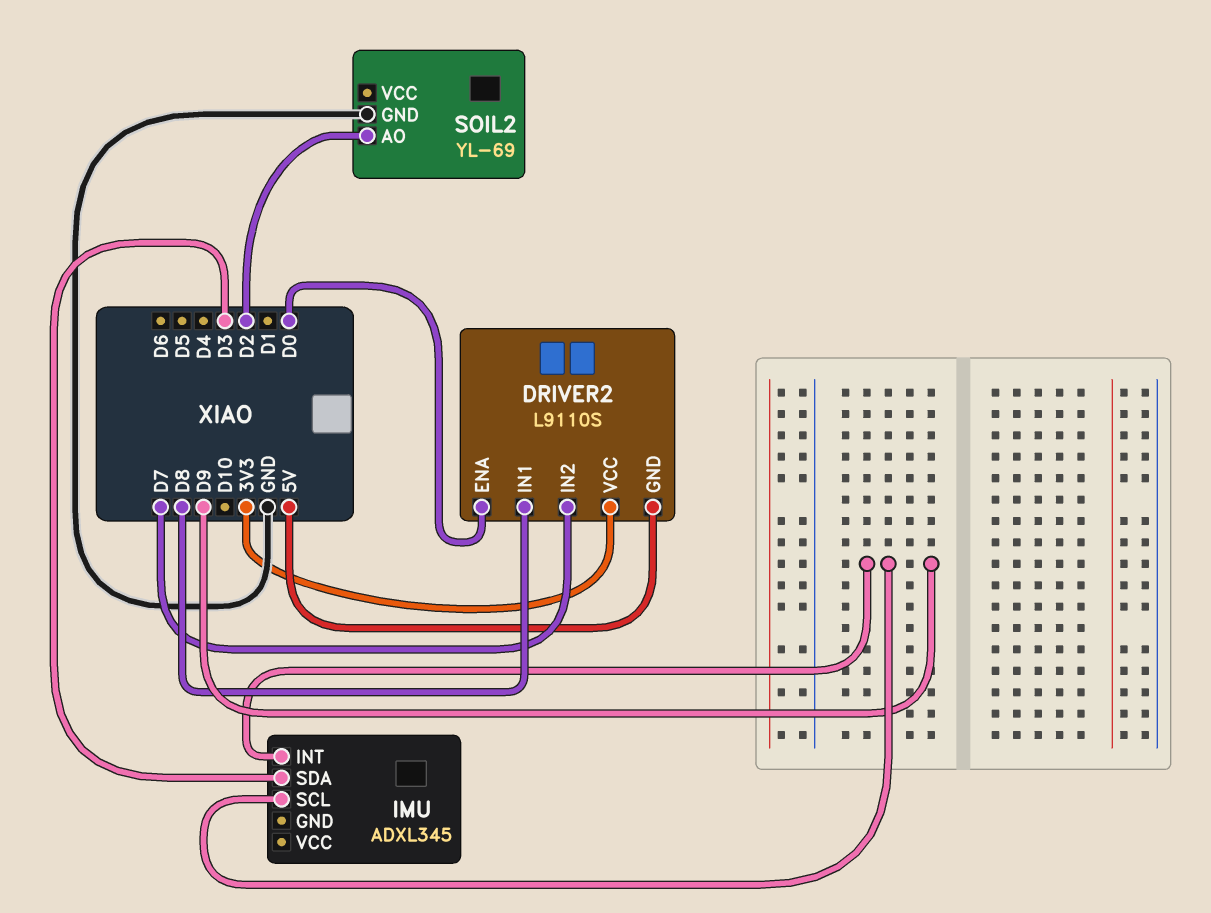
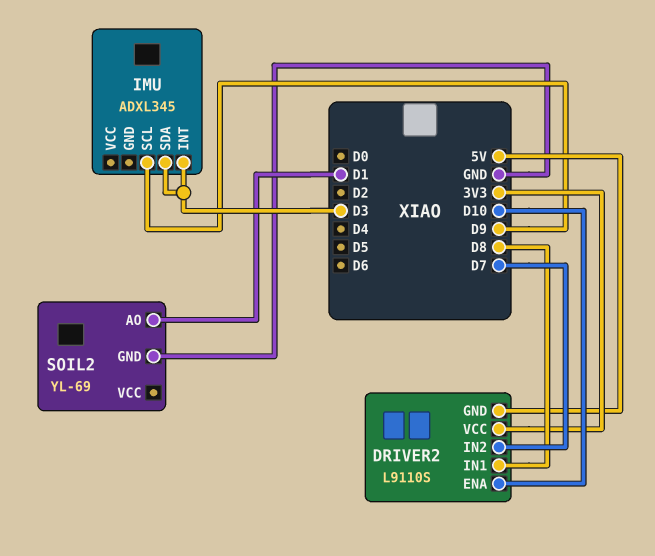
DRIVER2 pin ENA: D0 -> D10
IMU pin INT: D9 -> D3
SOIL2 pin AO: D2 -> D1

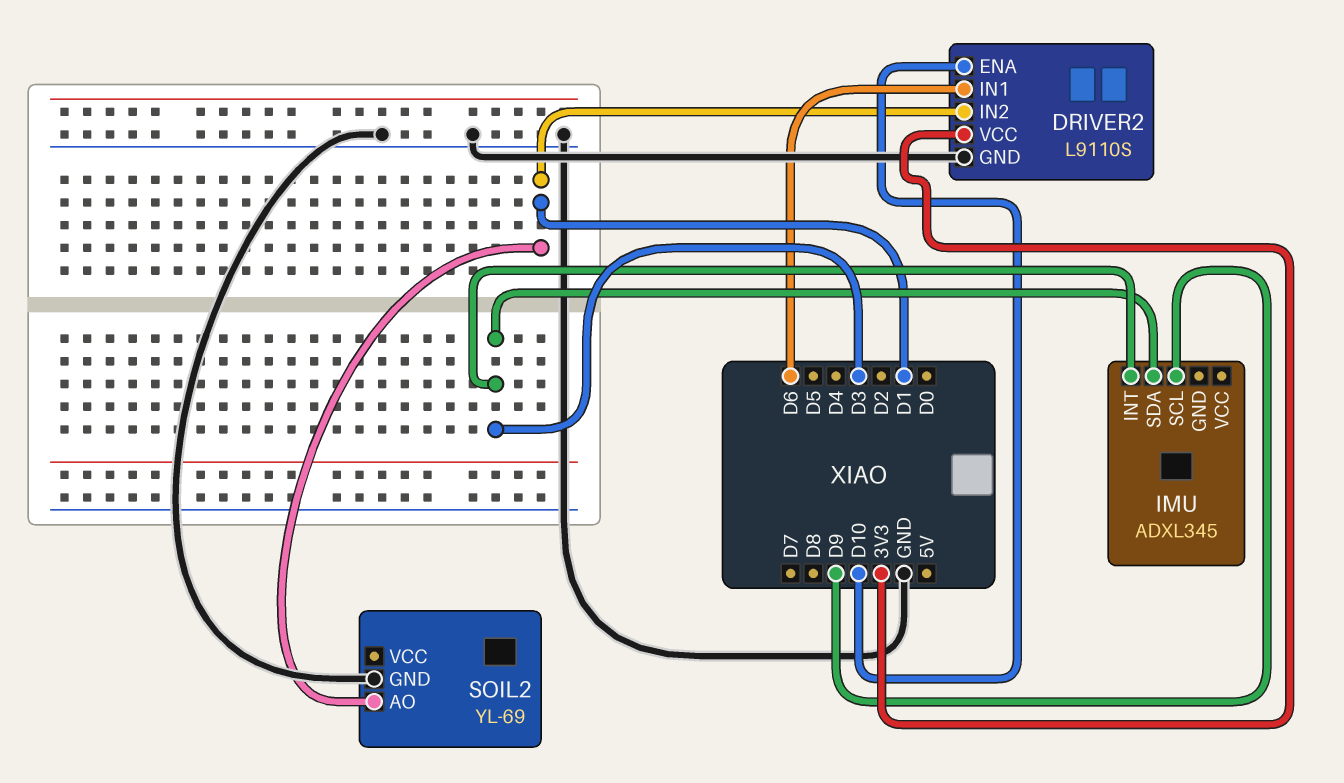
DRIVER2 pin GND: 5V -> GND
DRIVER2 pin IN1: D8 -> D6
DRIVER2 pin IN2: D7 -> D1

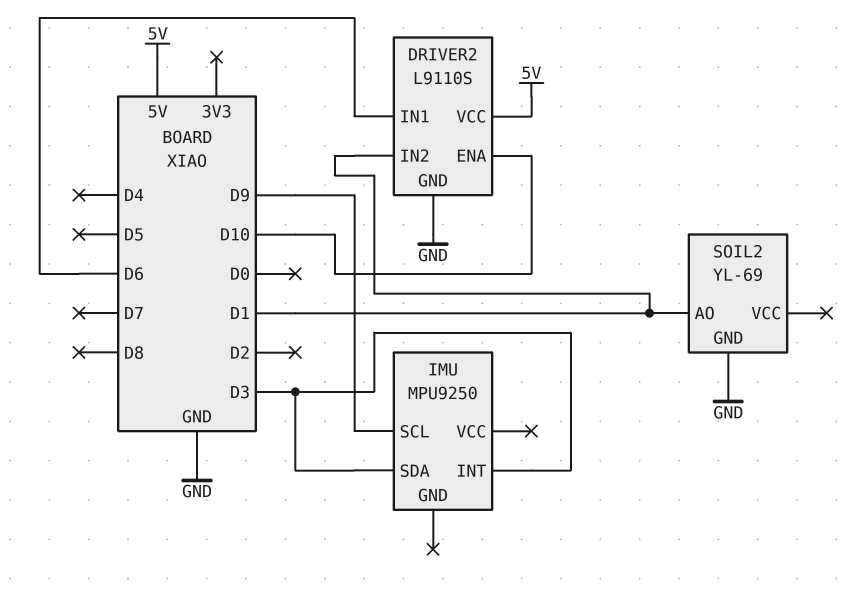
DRIVER2 pin VCC: 3V3 -> 5V
IMU: ADXL345 -> MPU9250

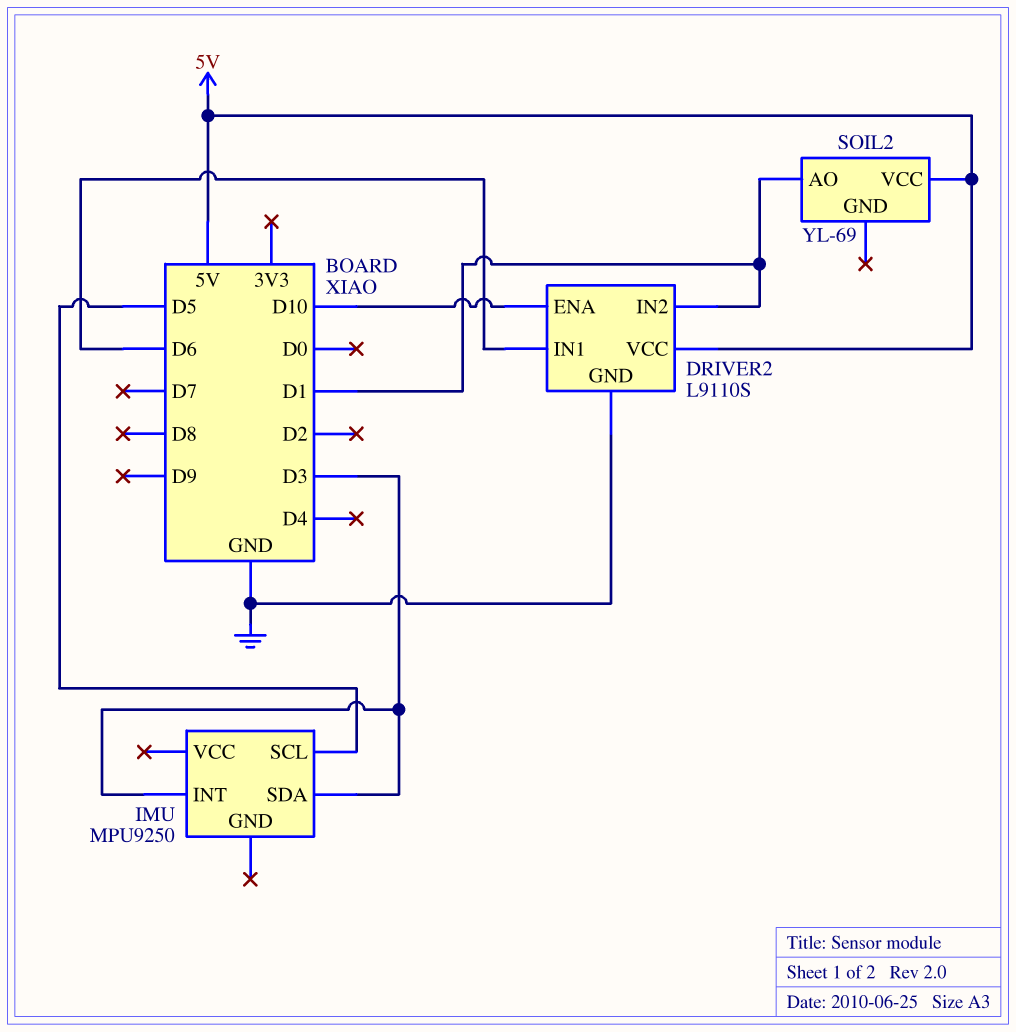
IMU pin SCL: D9 -> D5
SOIL2 pin GND: GND -> none
SOIL2 pin VCC: none -> 5V

